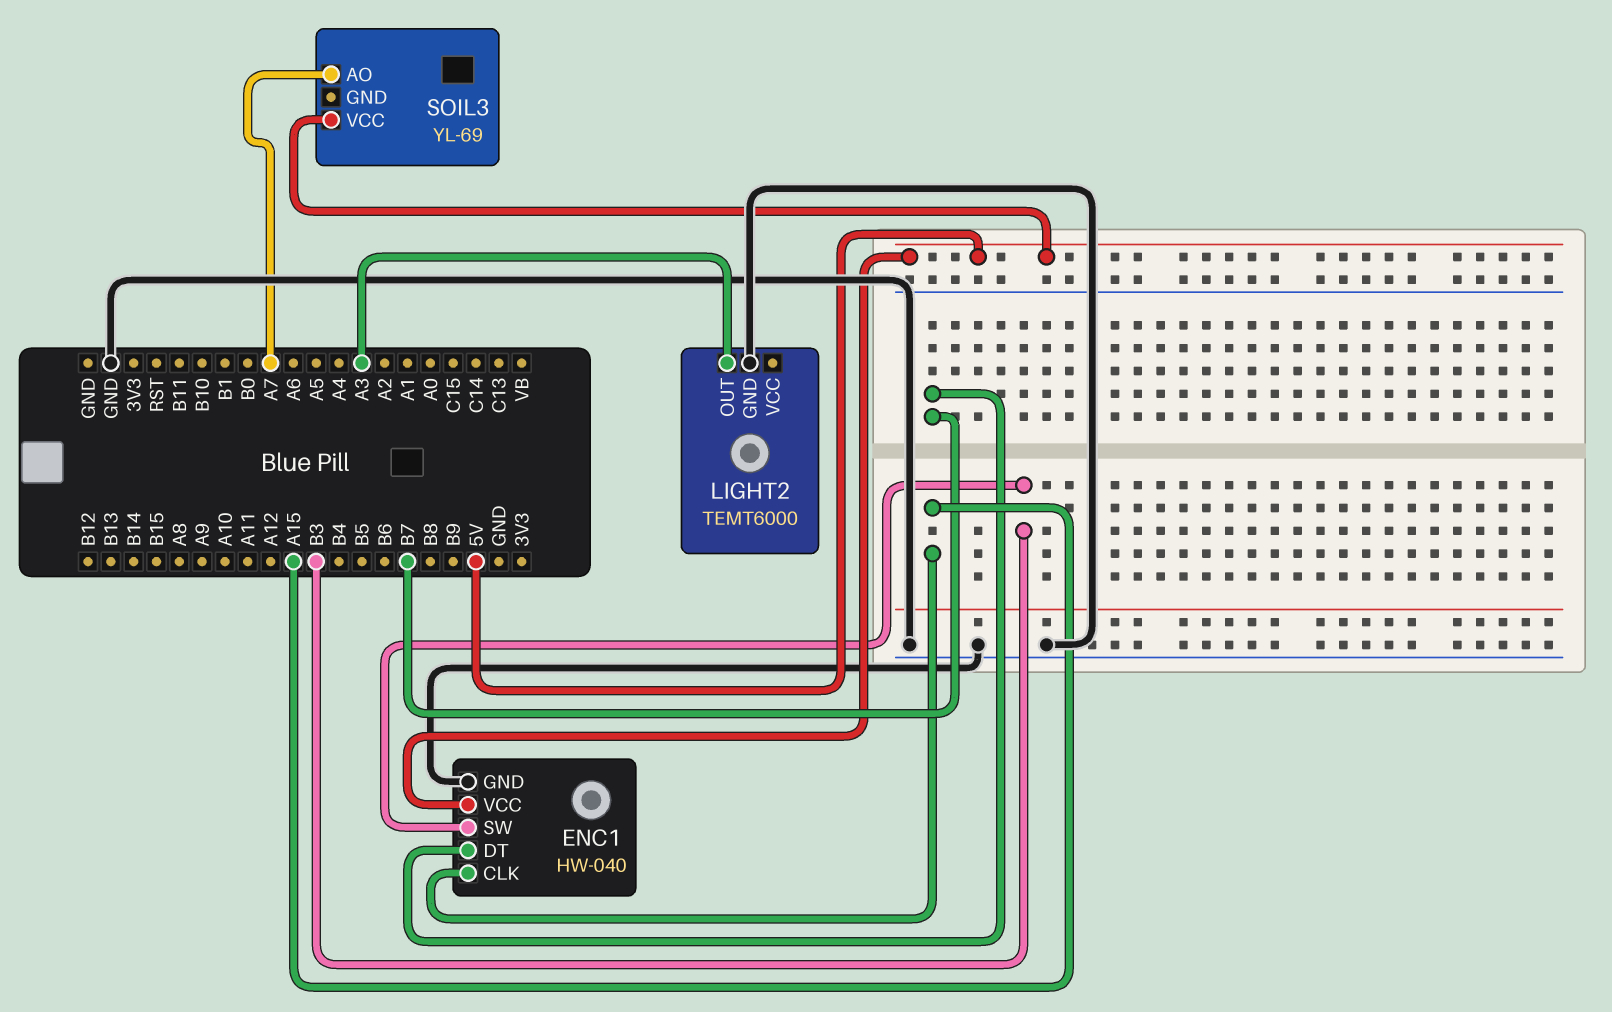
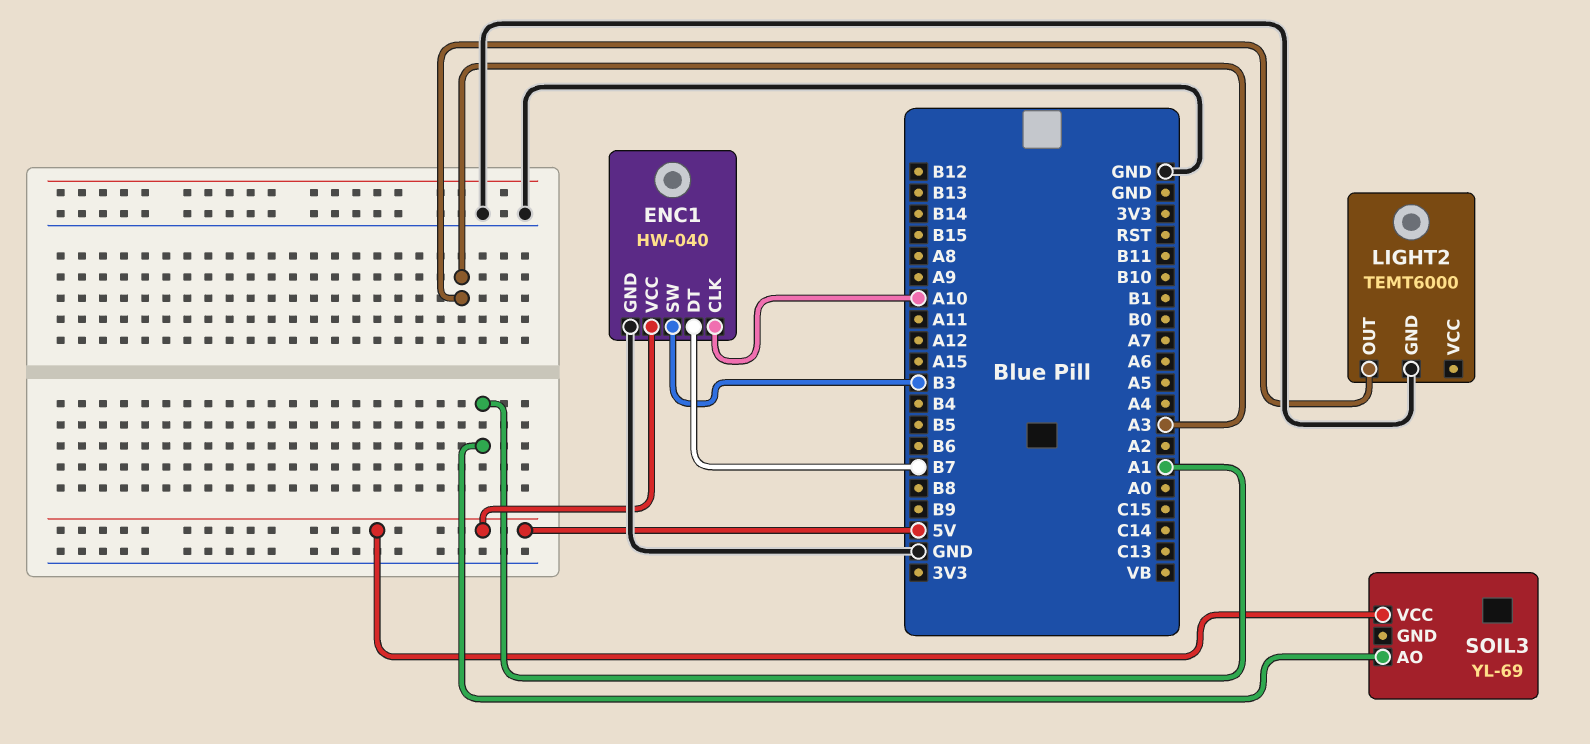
ENC1 pin CLK: A15 -> A10
SOIL3 pin AO: A7 -> A1

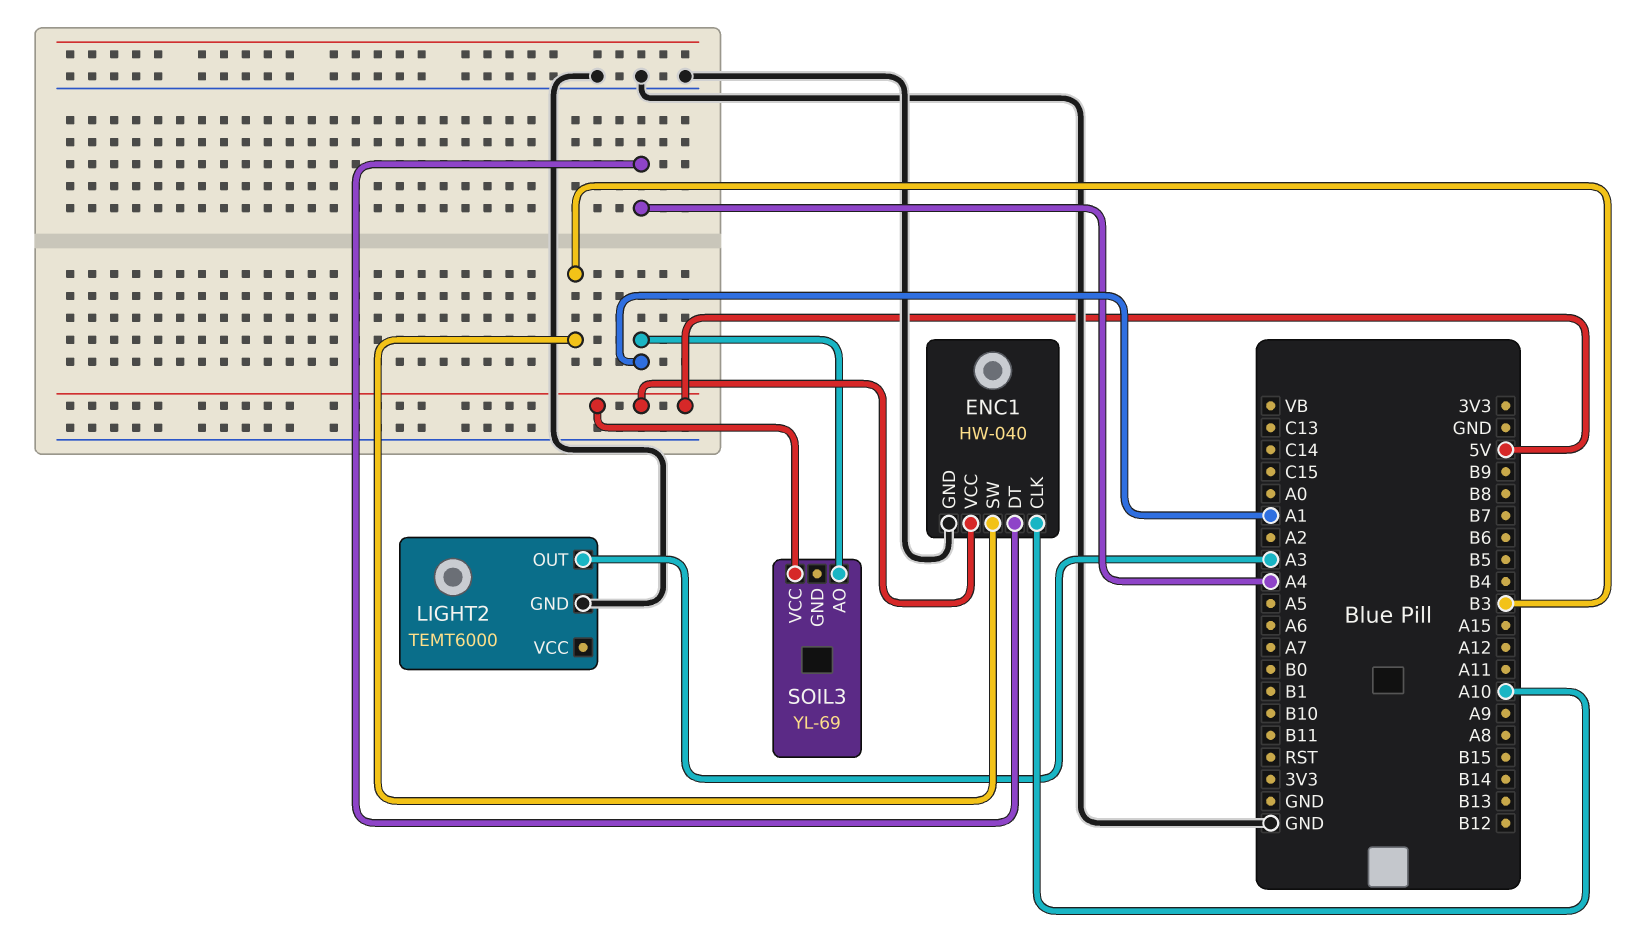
ENC1 pin DT: B7 -> A4

